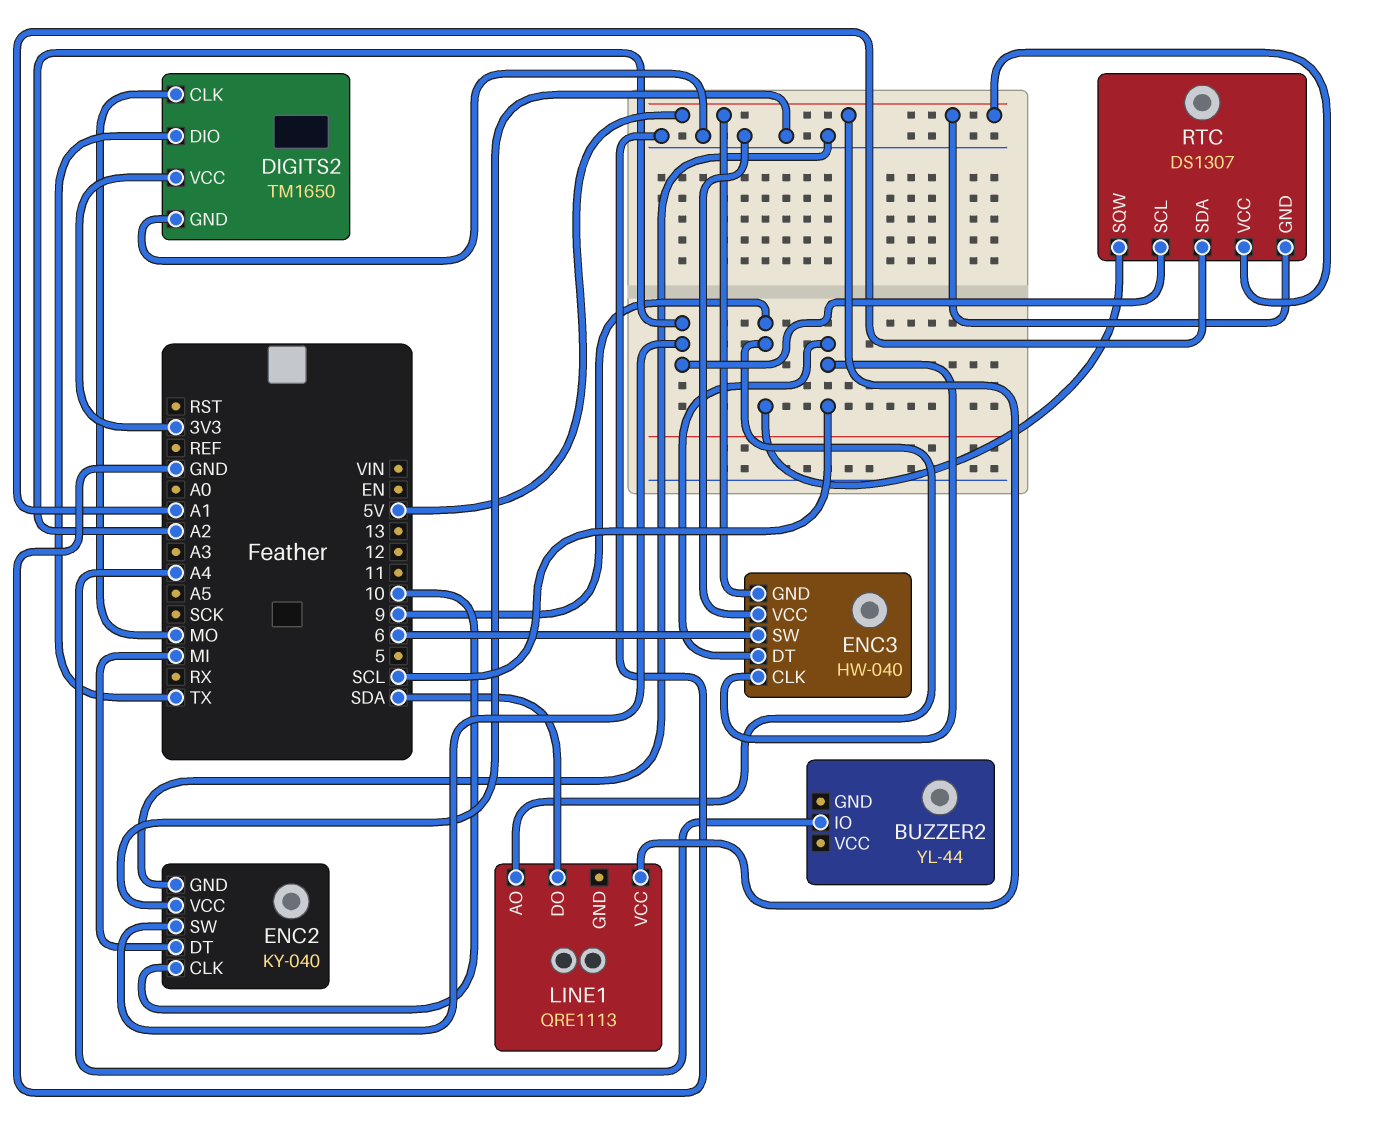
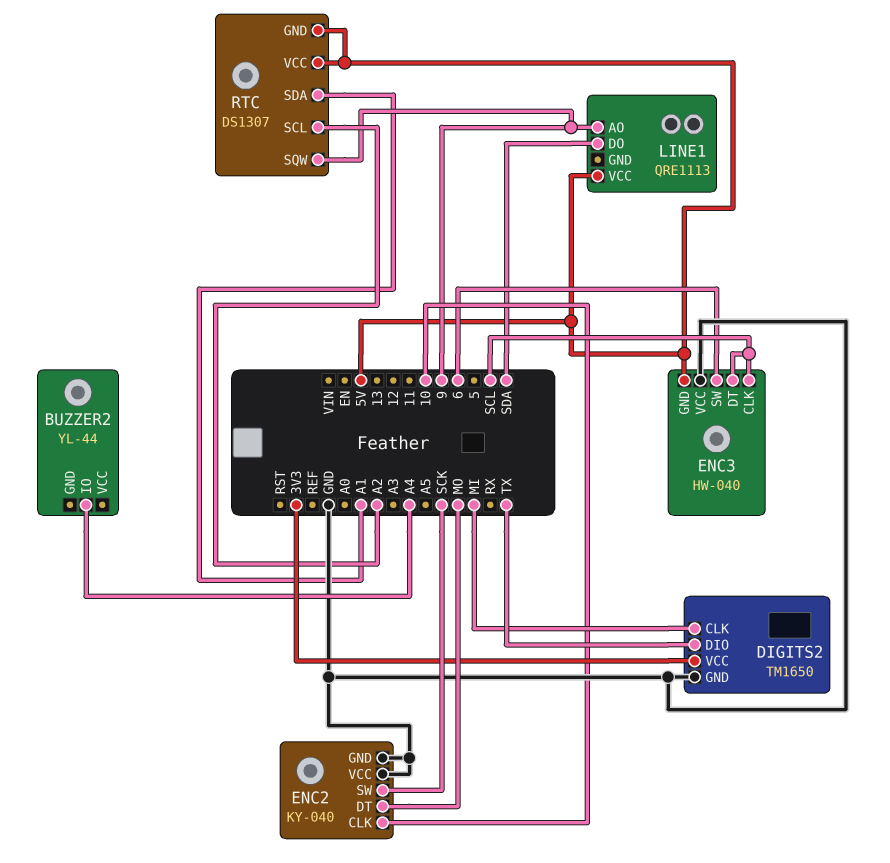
DIGITS2 pin CLK: MO -> MI
ENC2 pin DT: MI -> MO
ENC2 pin SW: A2 -> SCK

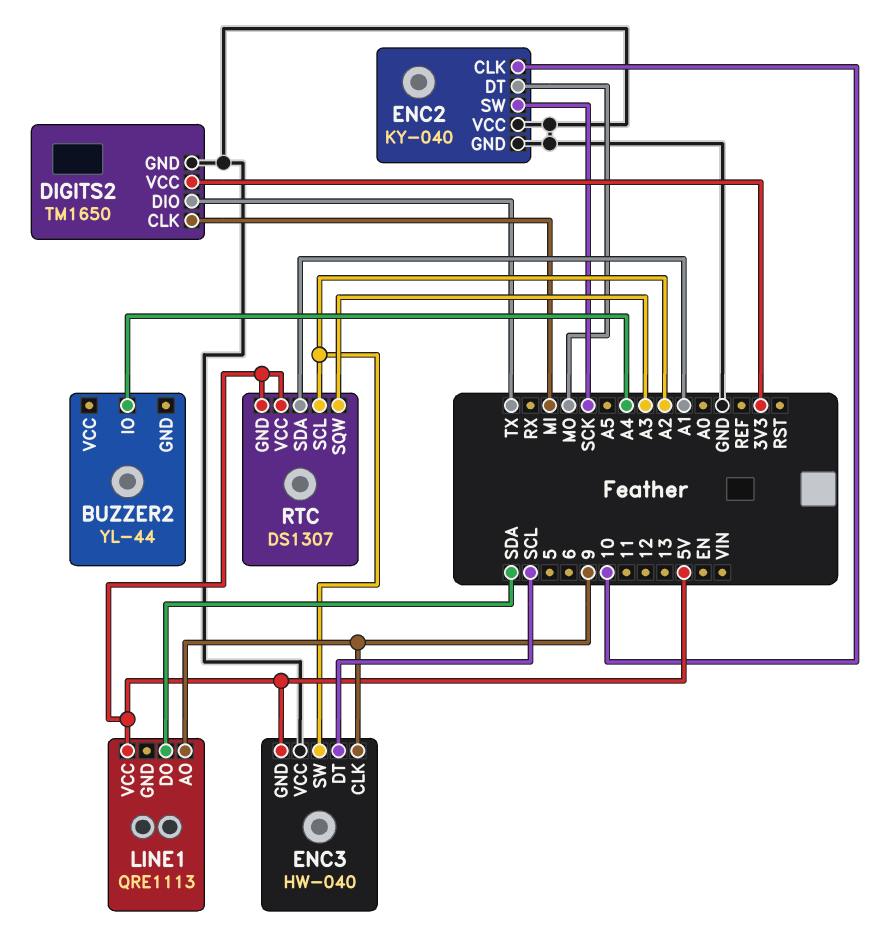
ENC3 pin CLK: SCL -> 9
ENC3 pin SW: 6 -> A2
RTC pin SQW: 9 -> A3

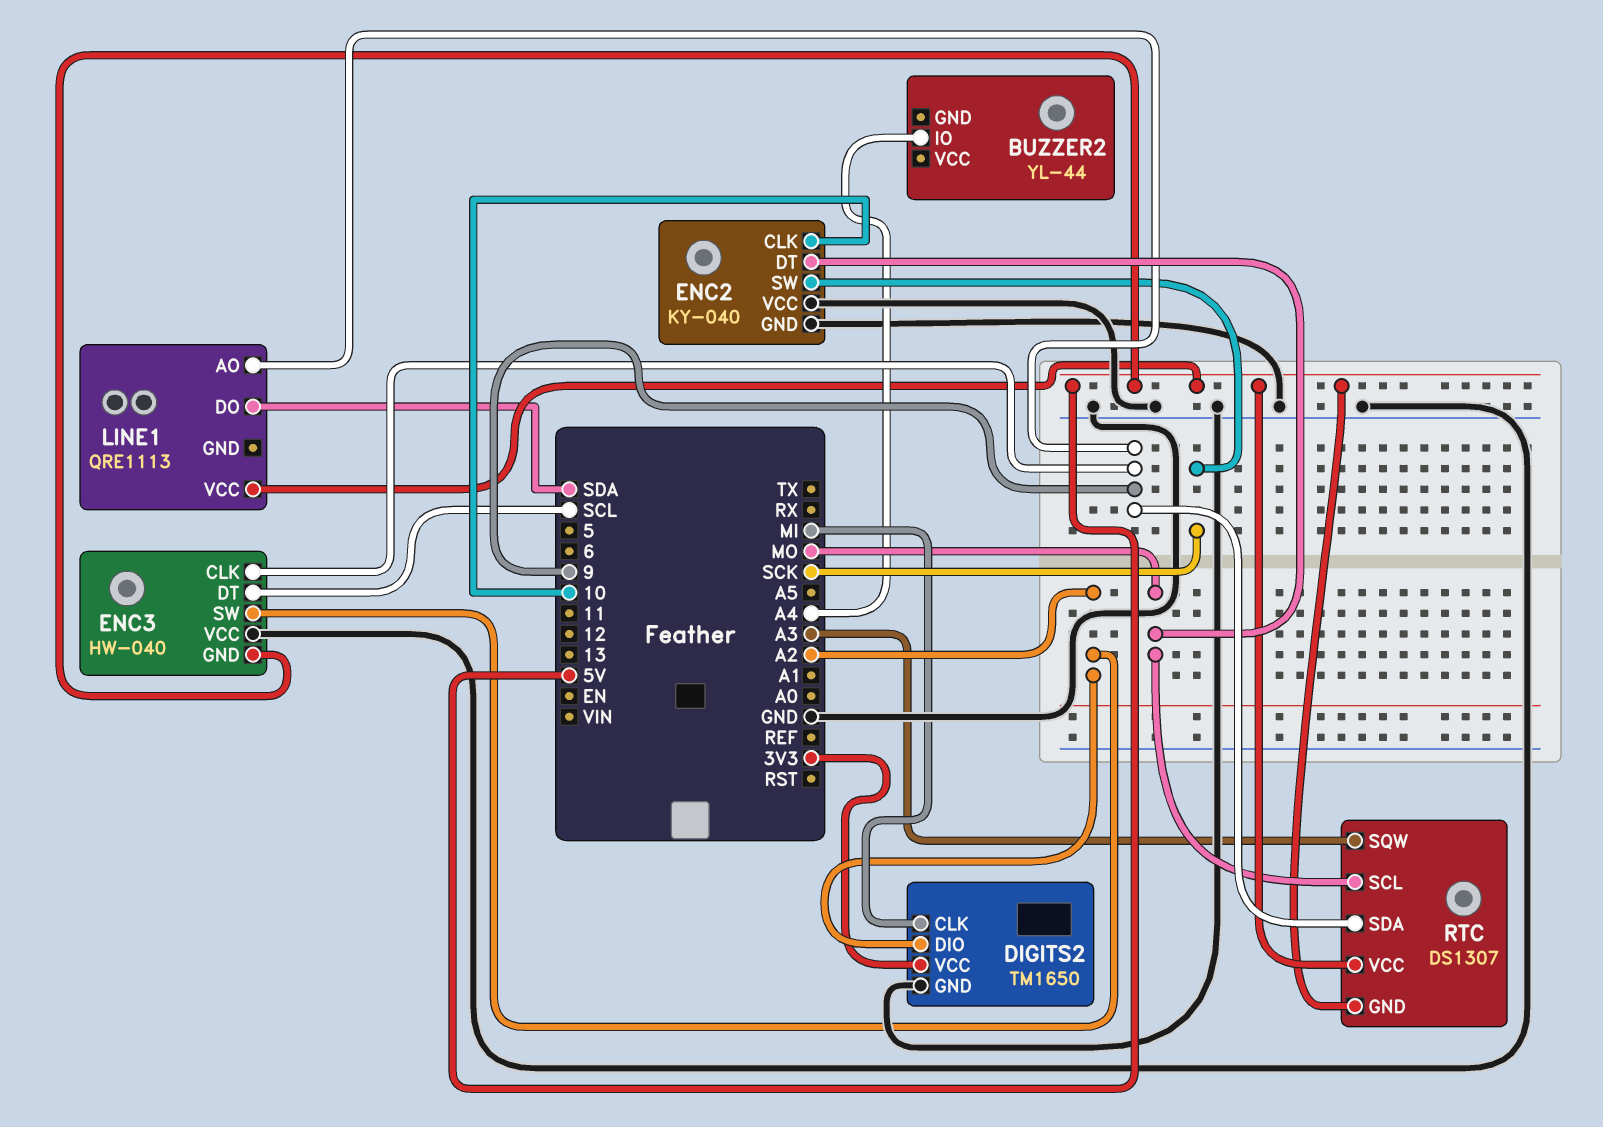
DIGITS2 pin DIO: TX -> A2
RTC pin SCL: A2 -> MO
RTC pin SDA: A1 -> 9

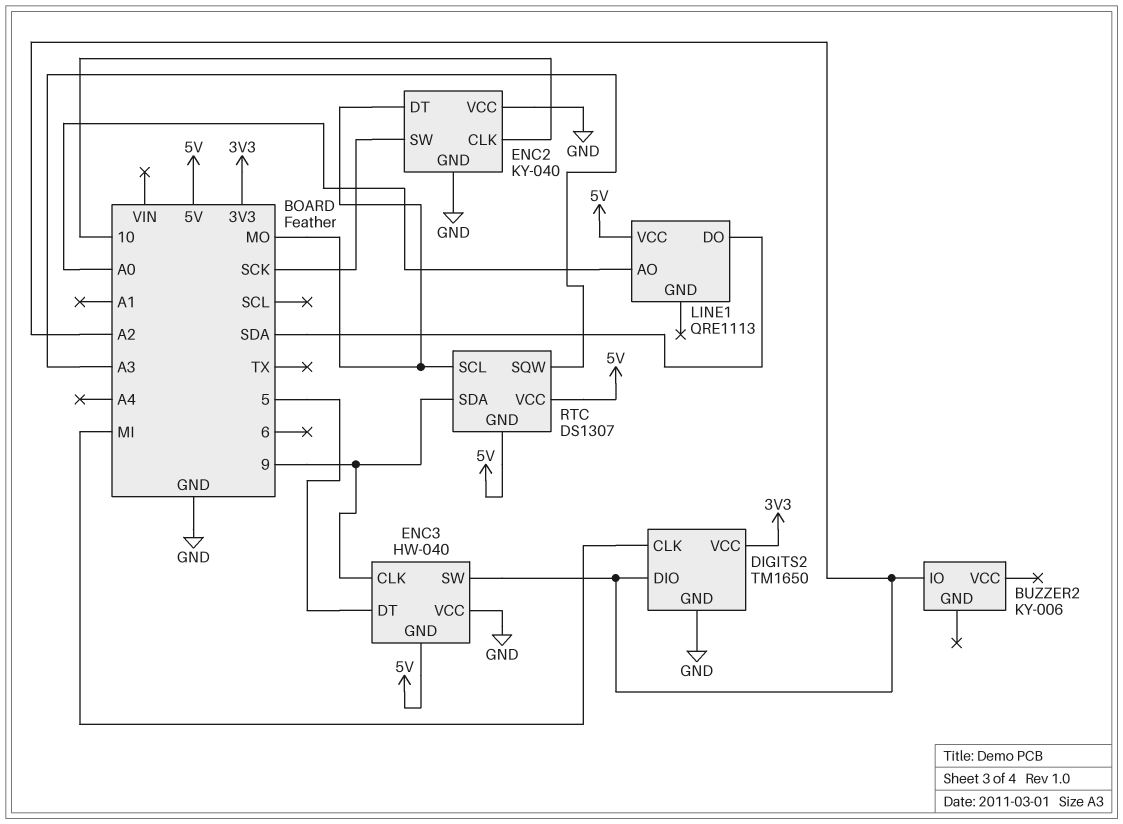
BUZZER2: YL-44 -> KY-006
BUZZER2 pin IO: A4 -> A2
ENC3 pin DT: SCL -> 5
LINE1 pin AO: 9 -> A0

